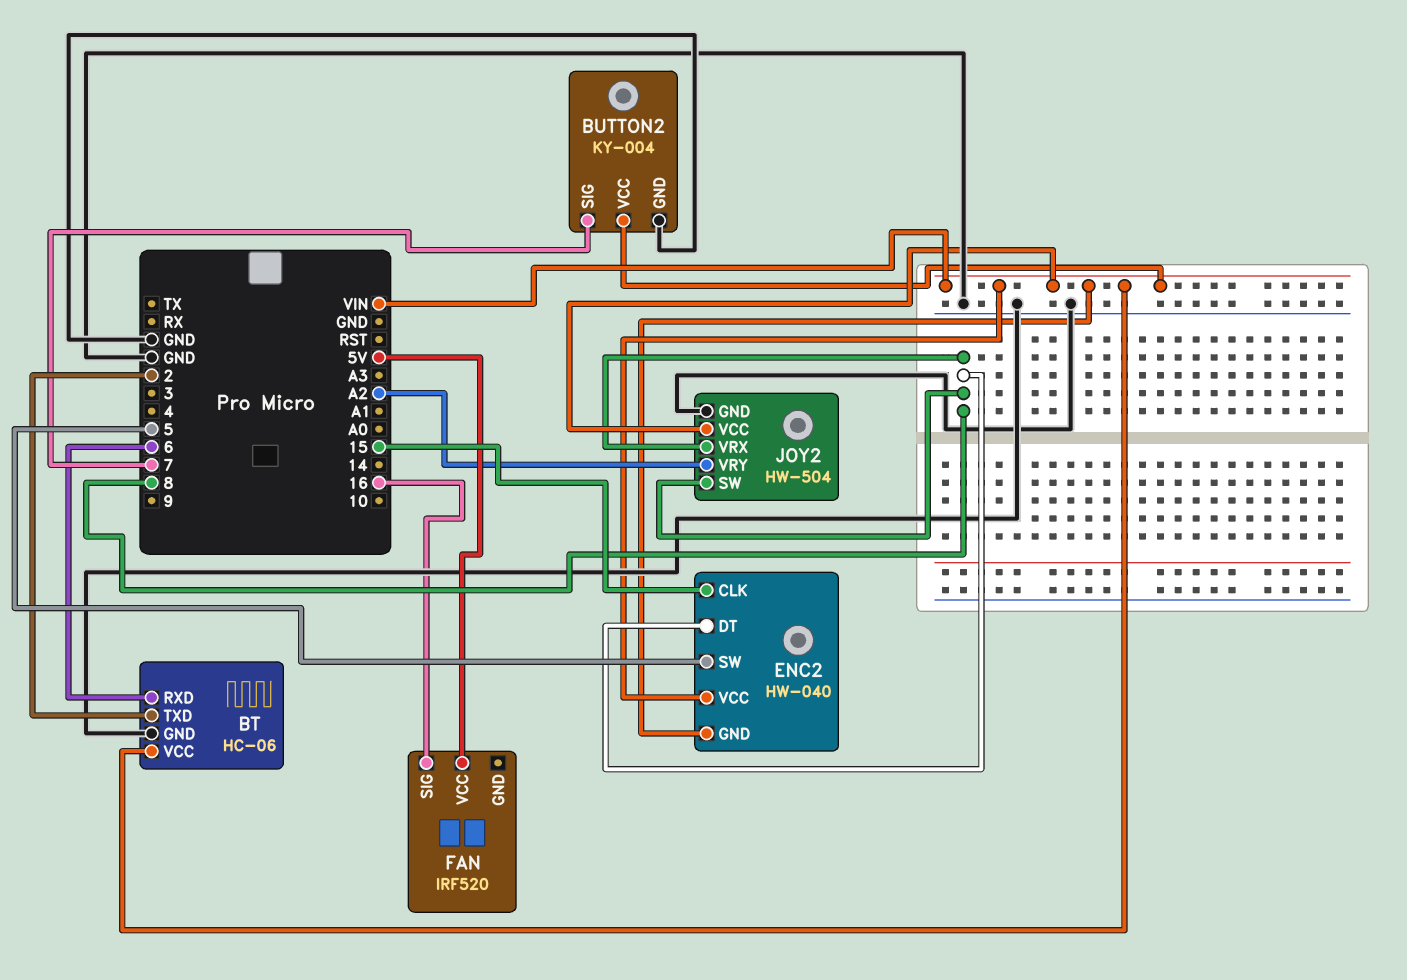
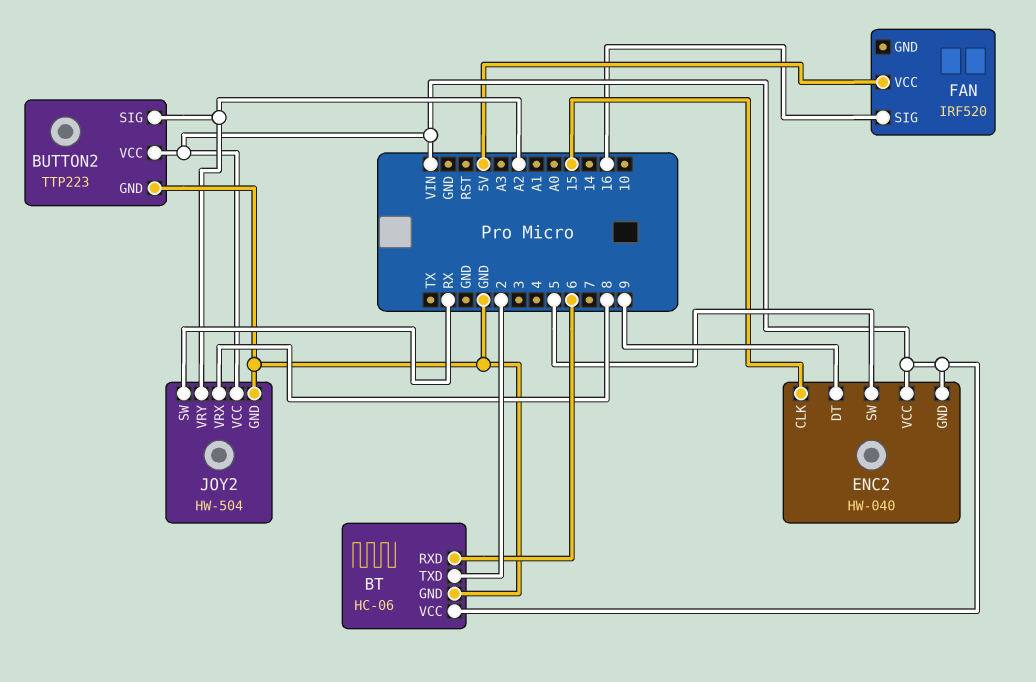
BUTTON2: KY-004 -> TTP223
BUTTON2 pin SIG: 7 -> A2
ENC2 pin DT: 8 -> 9
JOY2 pin SW: 8 -> RX

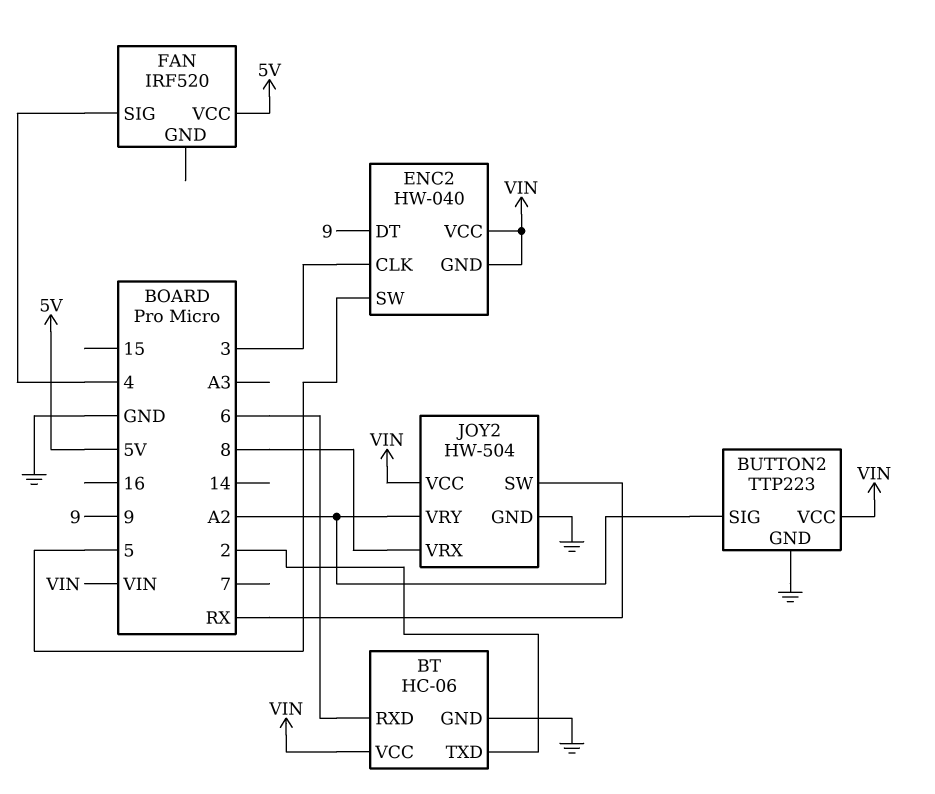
ENC2 pin CLK: 15 -> 3
FAN pin SIG: 16 -> 4

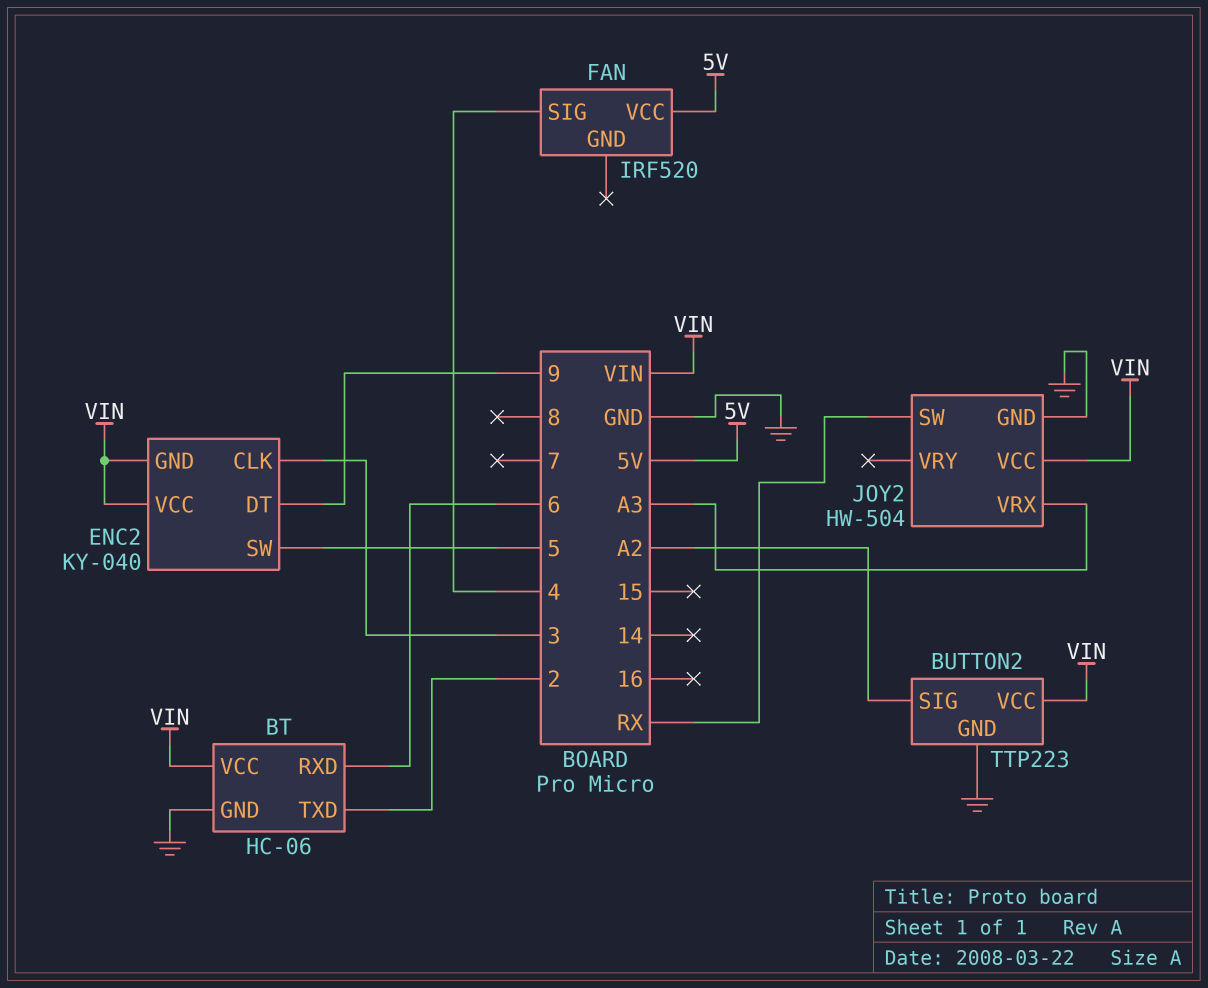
ENC2: HW-040 -> KY-040
JOY2 pin VRX: 8 -> A3
JOY2 pin VRY: A2 -> none

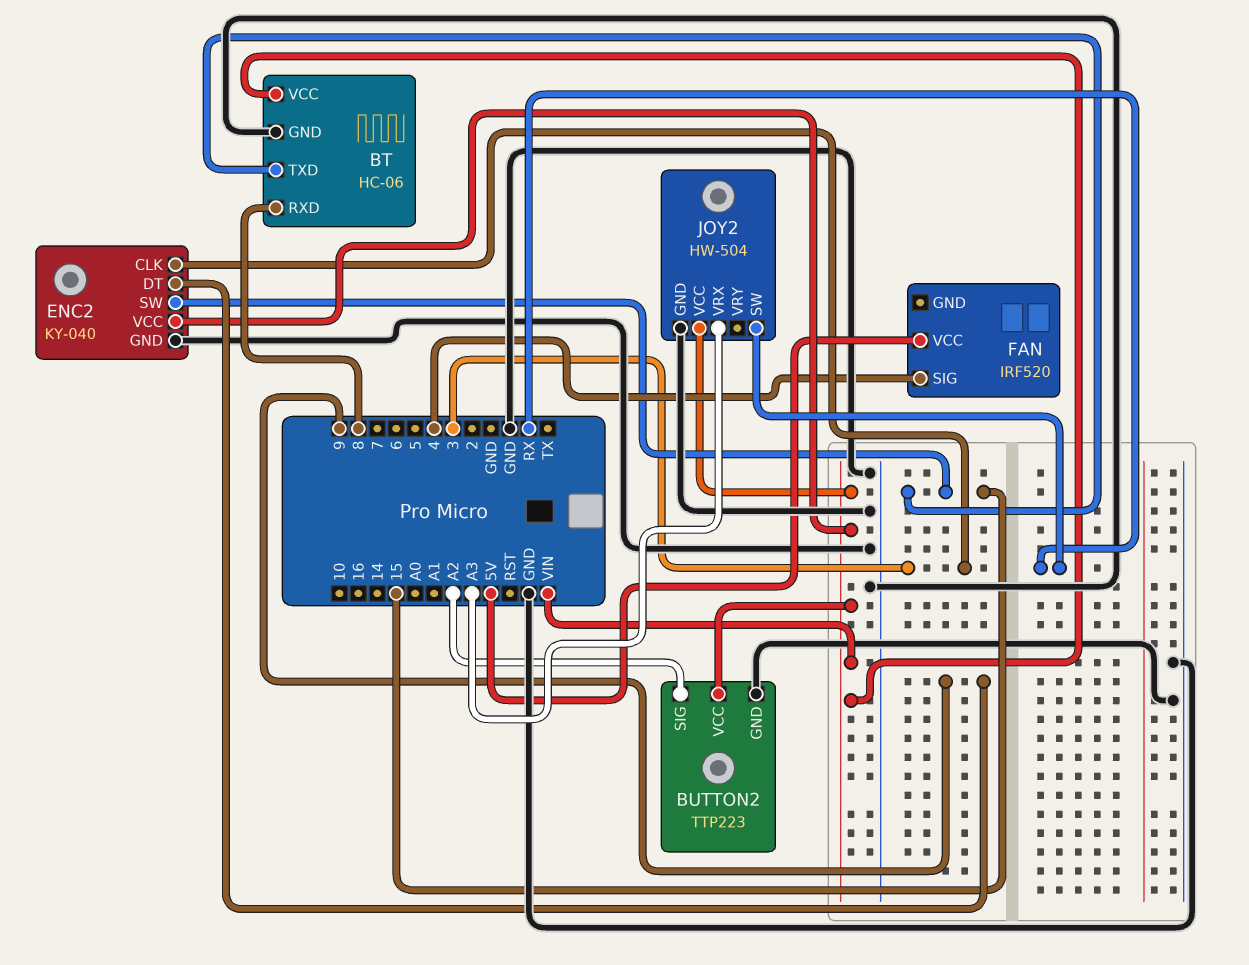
BT pin RXD: 6 -> 8
BT pin TXD: 2 -> 15
ENC2 pin GND: VIN -> GND
ENC2 pin SW: 5 -> 15

